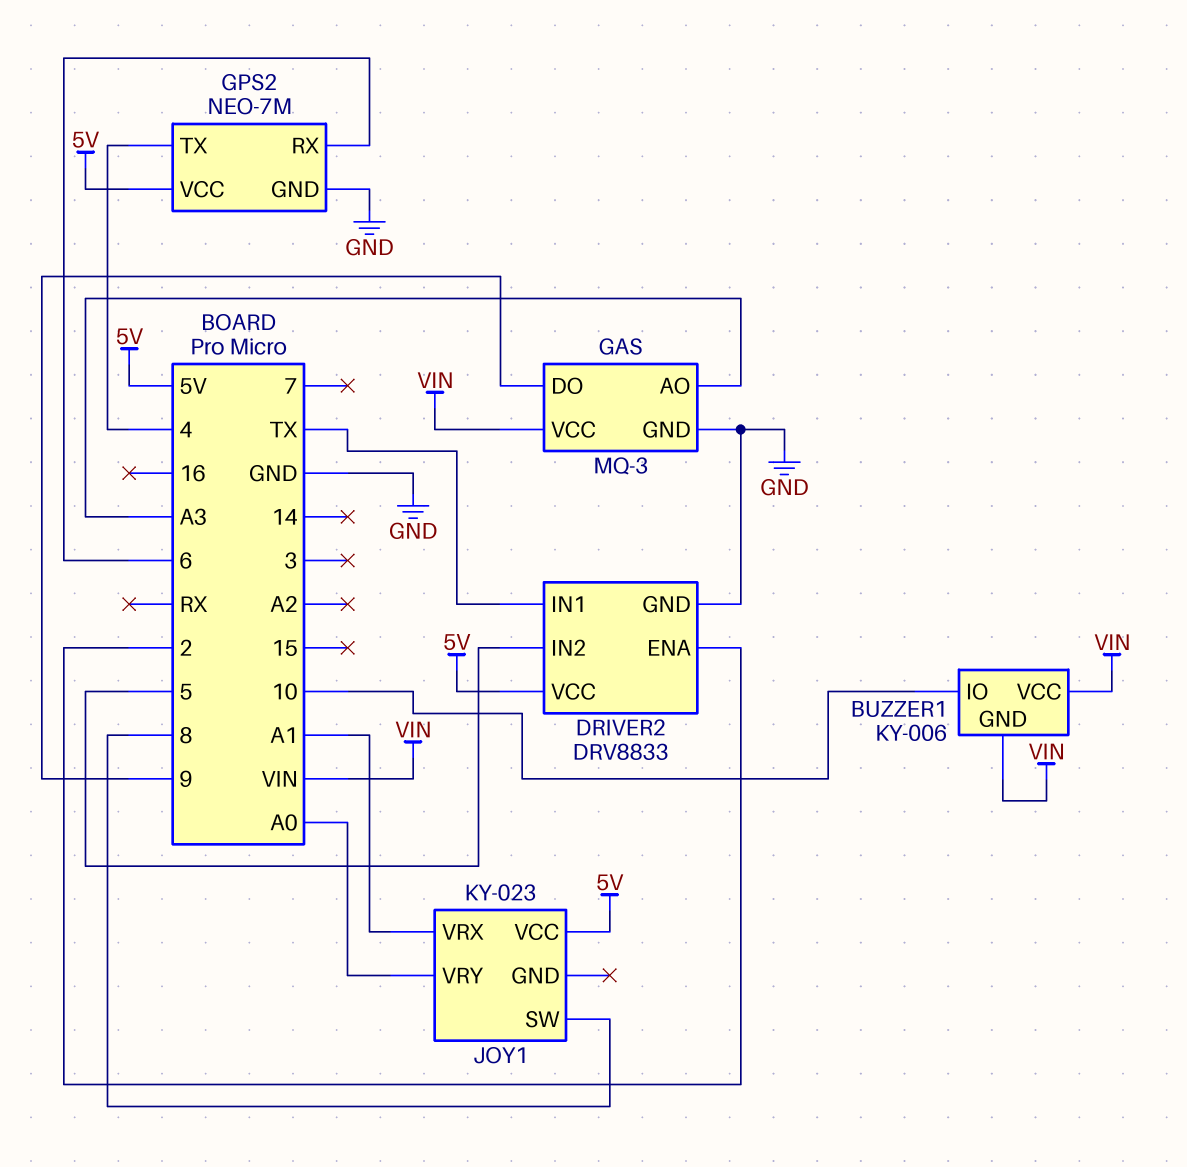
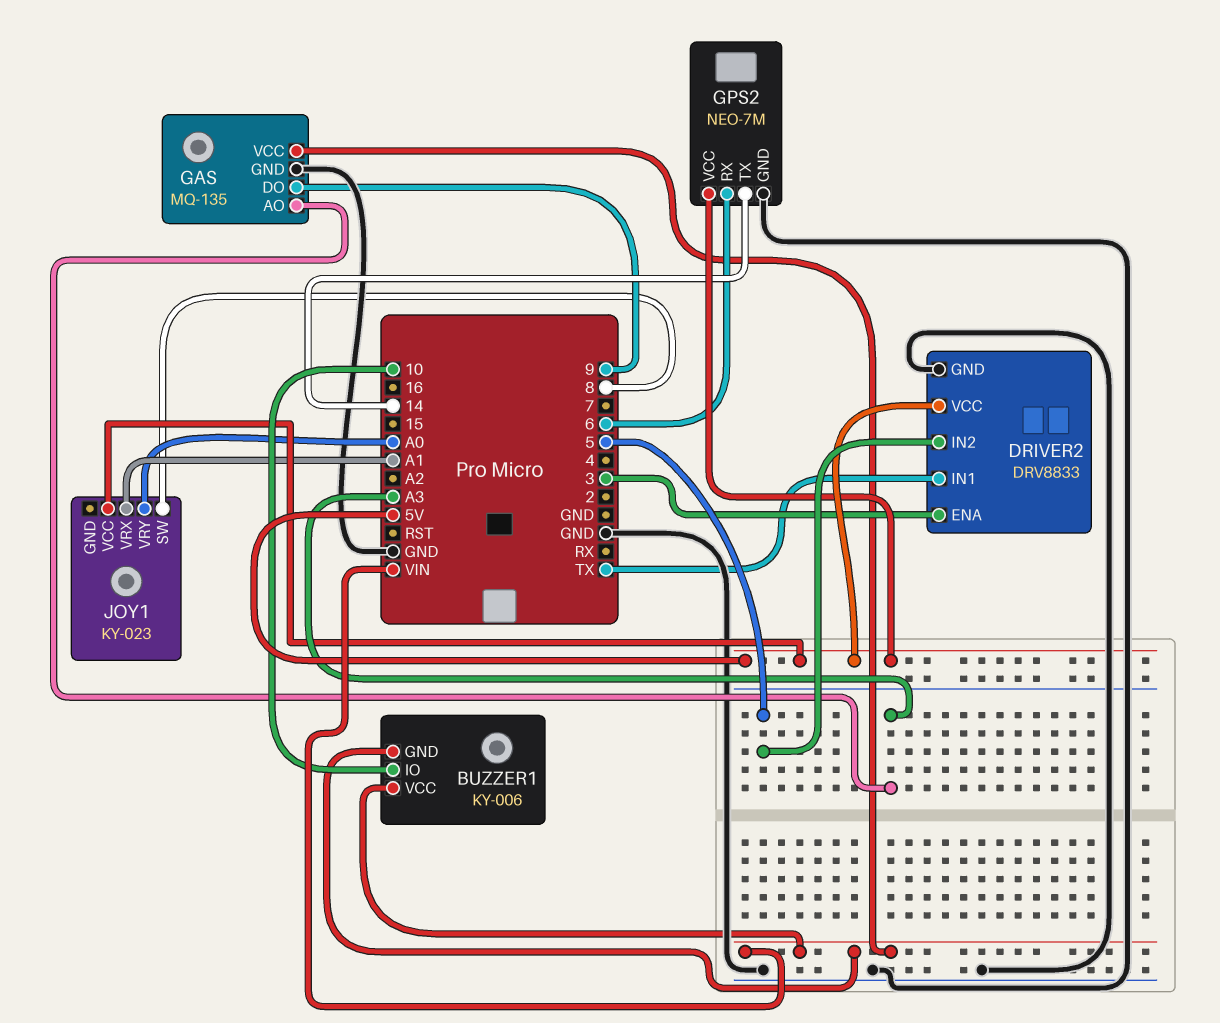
DRIVER2 pin ENA: 2 -> 3
GAS: MQ-3 -> MQ-135
GPS2 pin TX: 4 -> 14

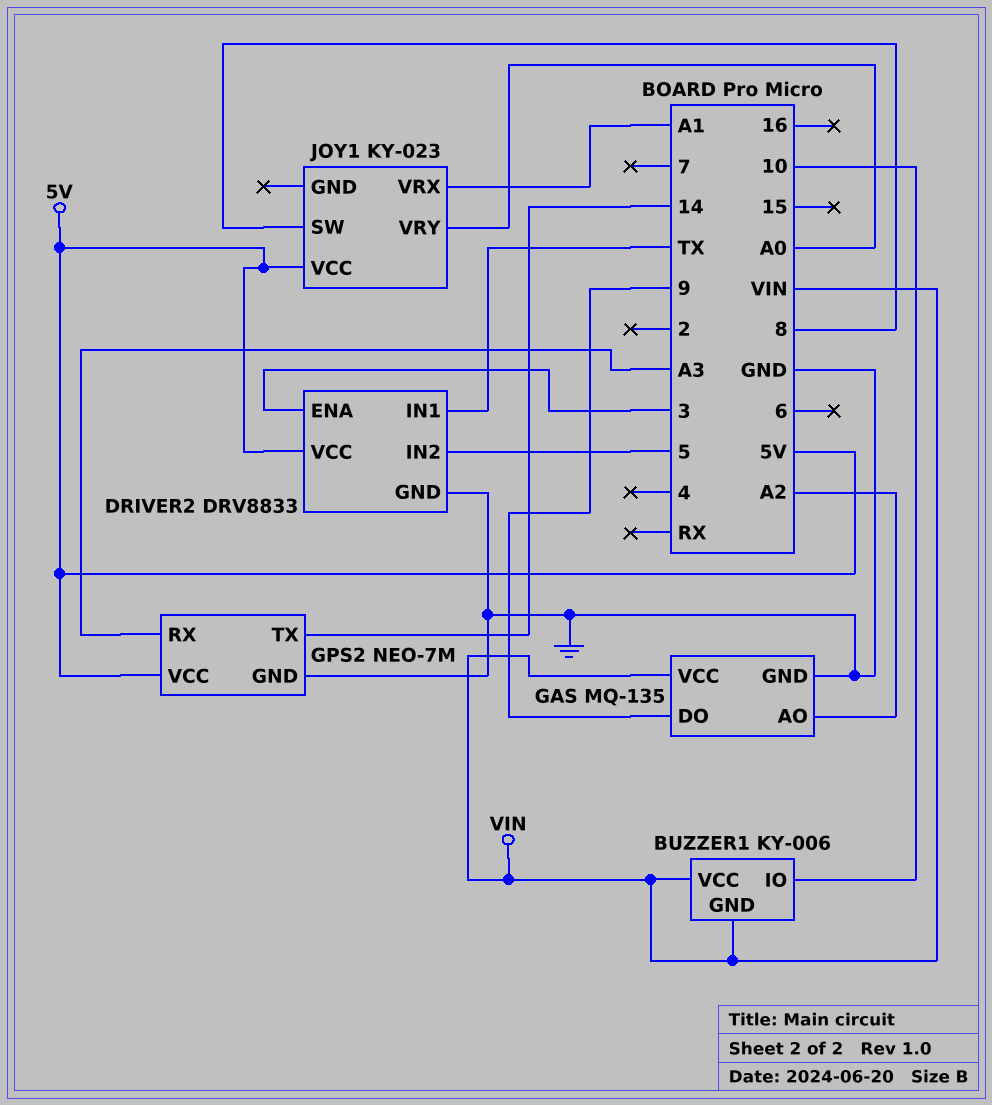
GAS pin AO: A3 -> A2
GPS2 pin RX: 6 -> A3

